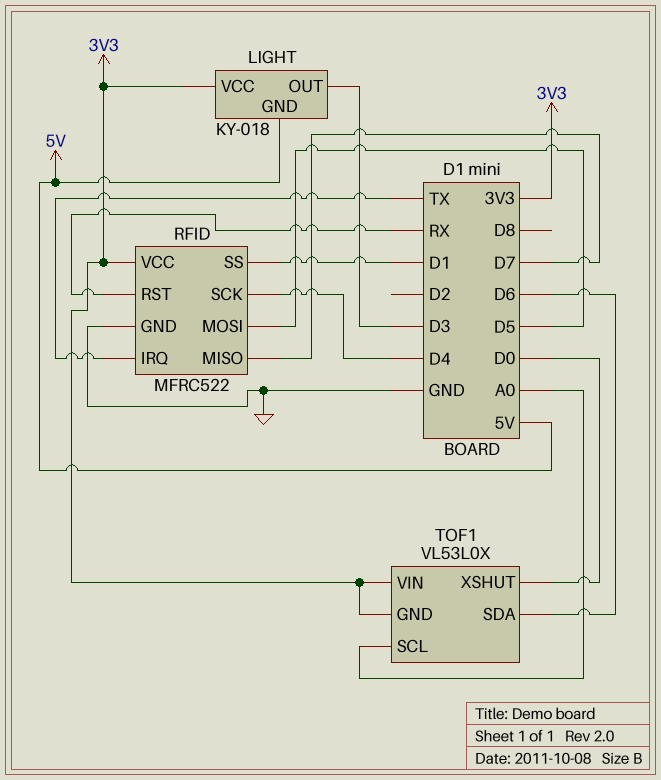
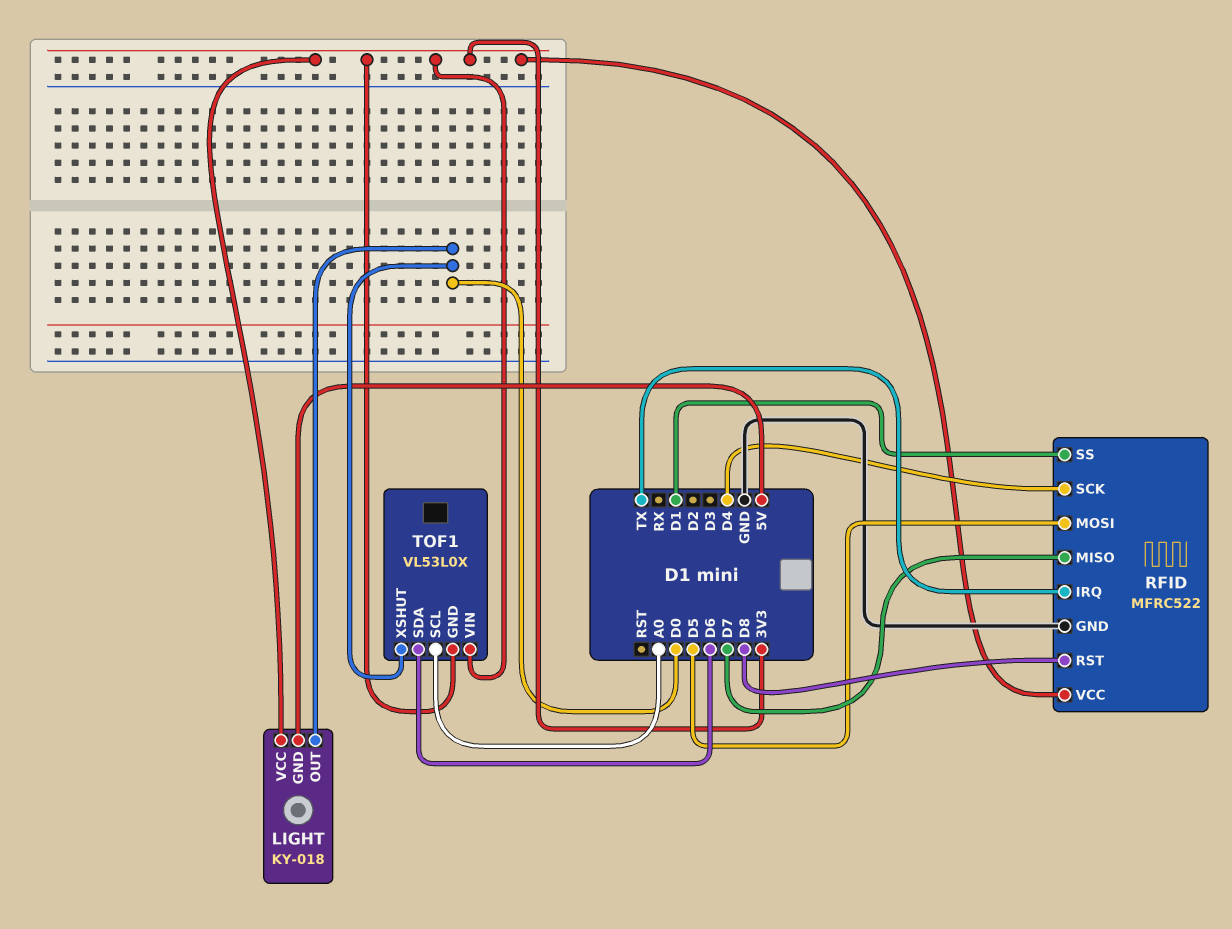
LIGHT pin OUT: D3 -> D0
RFID pin RST: RX -> D8

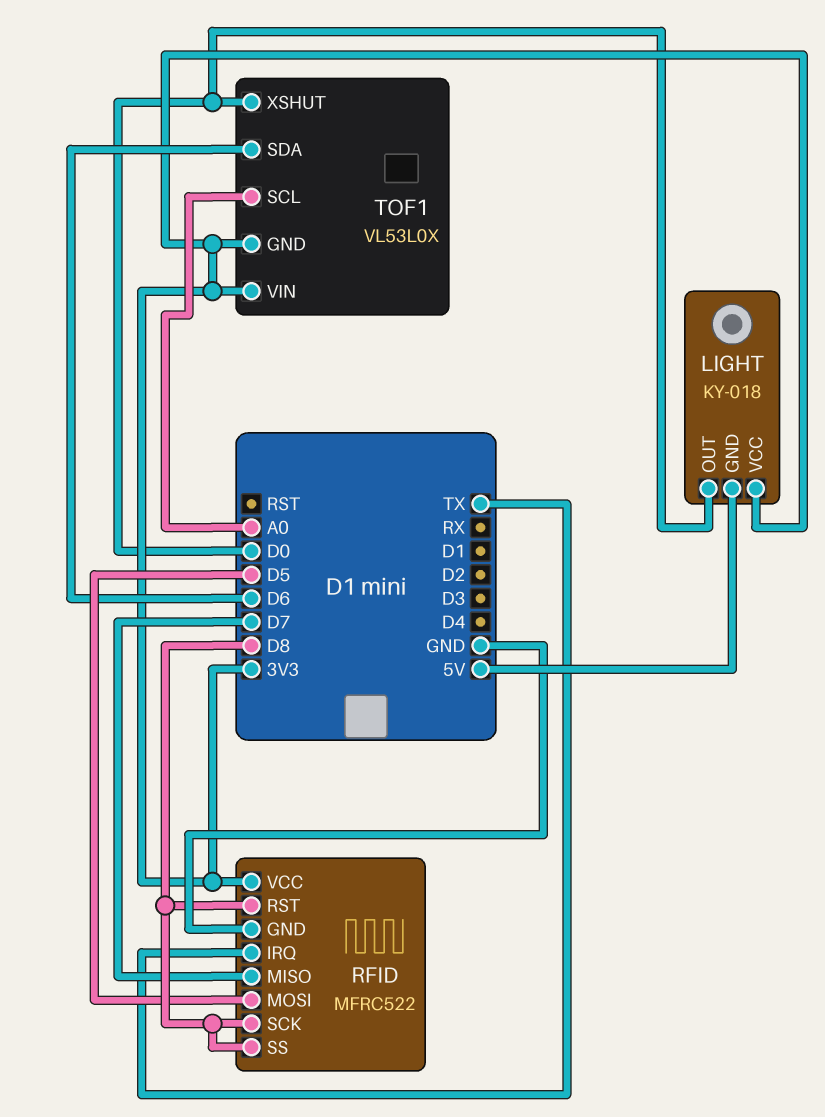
RFID pin SCK: D4 -> D8
RFID pin SS: D1 -> D8

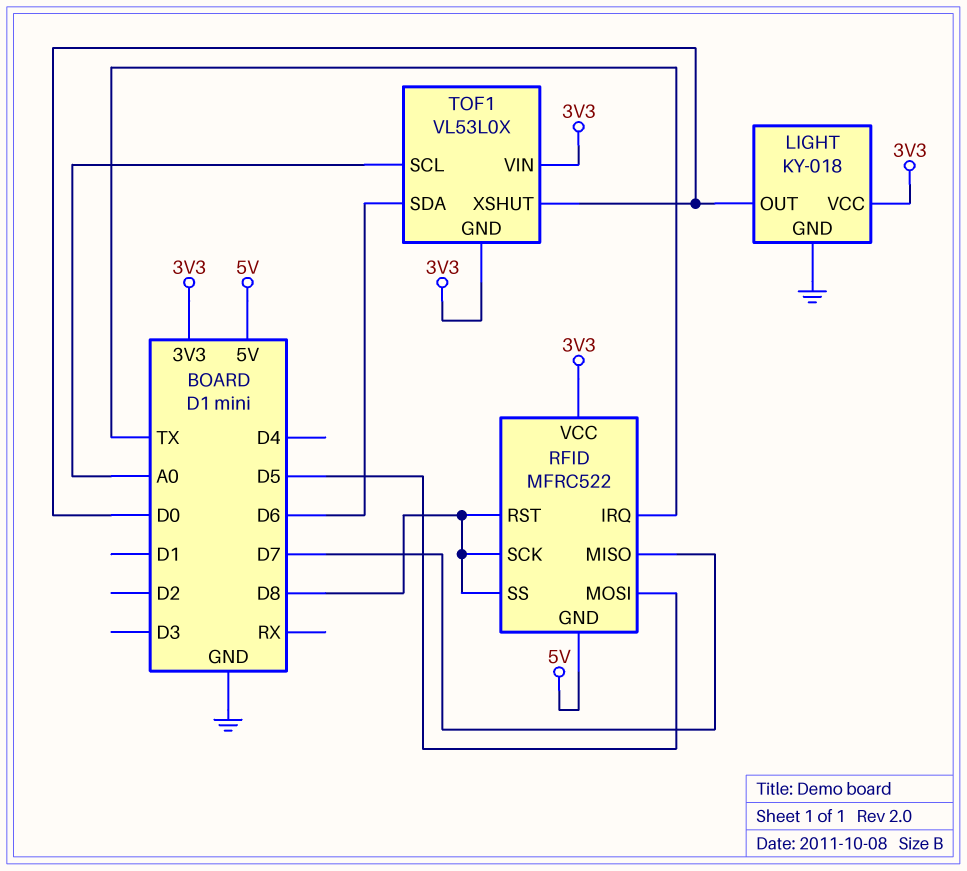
LIGHT pin GND: 5V -> GND
RFID pin GND: GND -> 5V

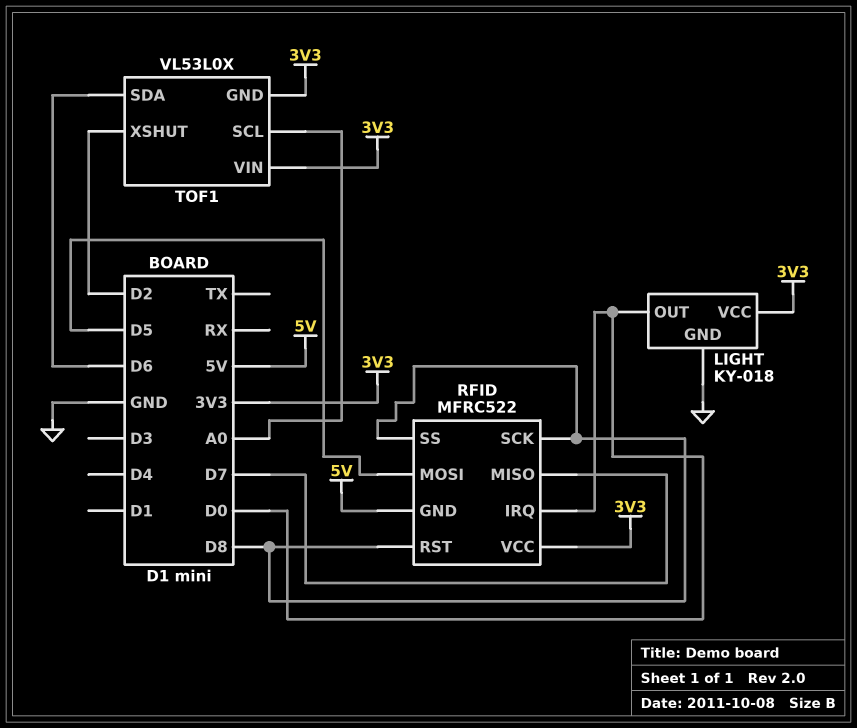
RFID pin IRQ: TX -> D0
TOF1 pin XSHUT: D0 -> D2

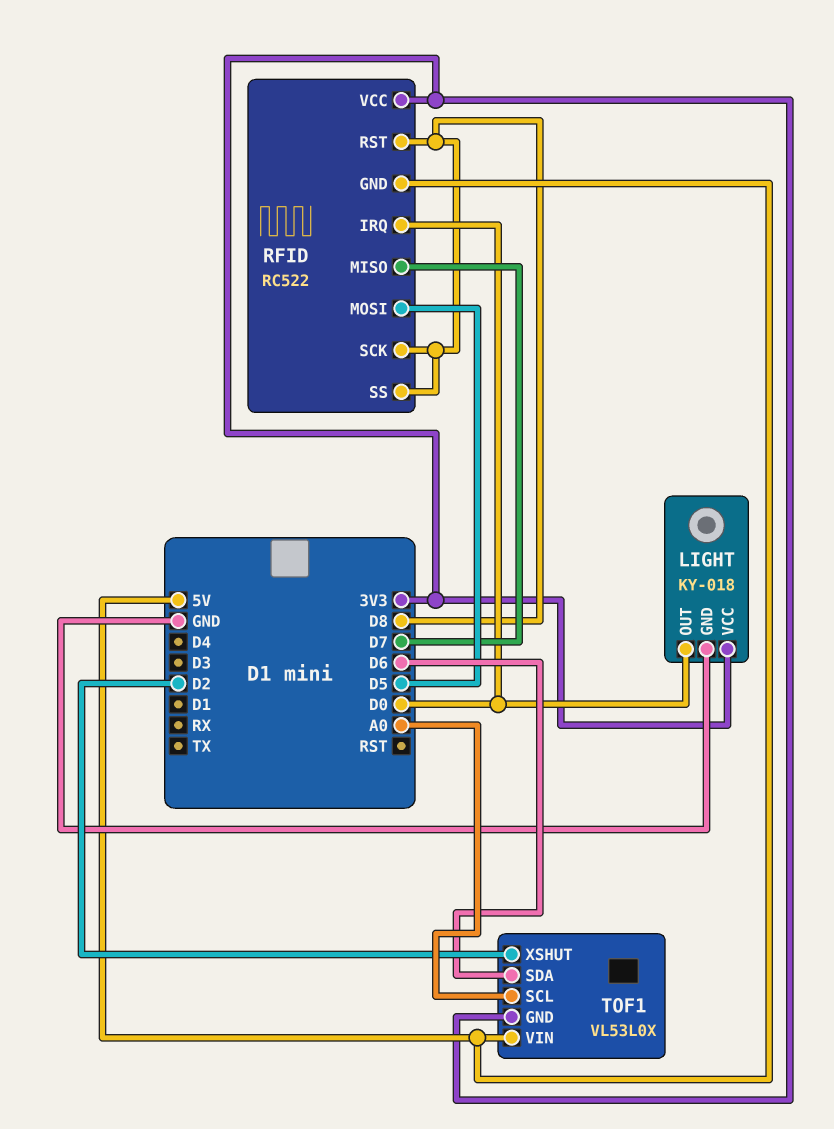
RFID: MFRC522 -> RC522
TOF1 pin VIN: 3V3 -> 5V

